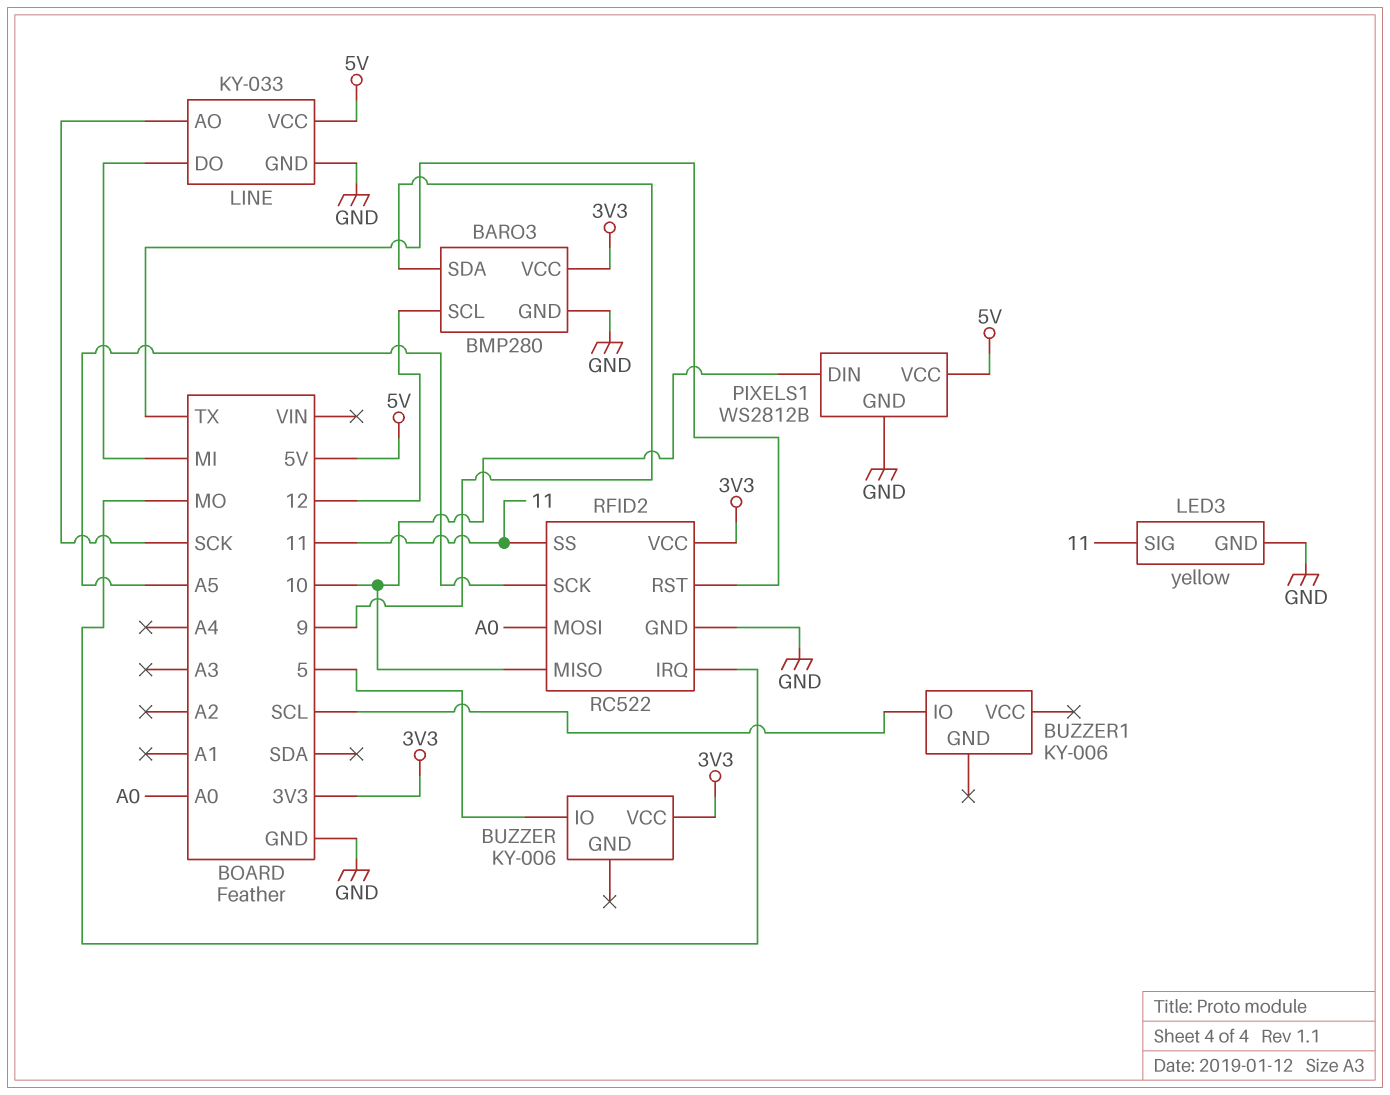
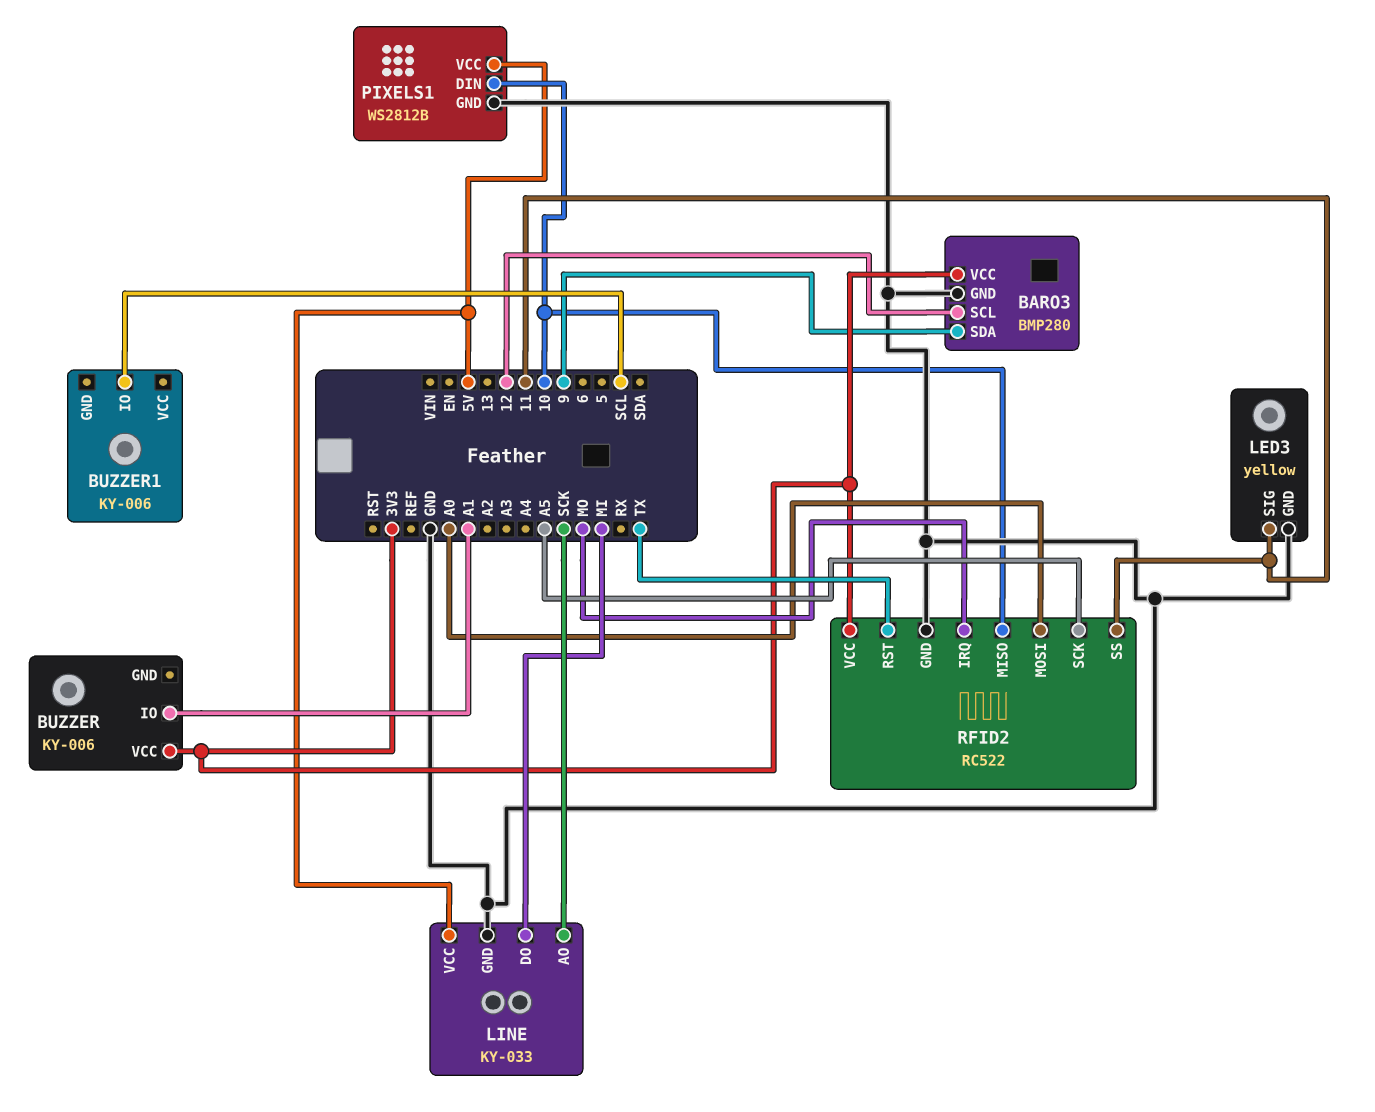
BUZZER pin IO: 5 -> A1

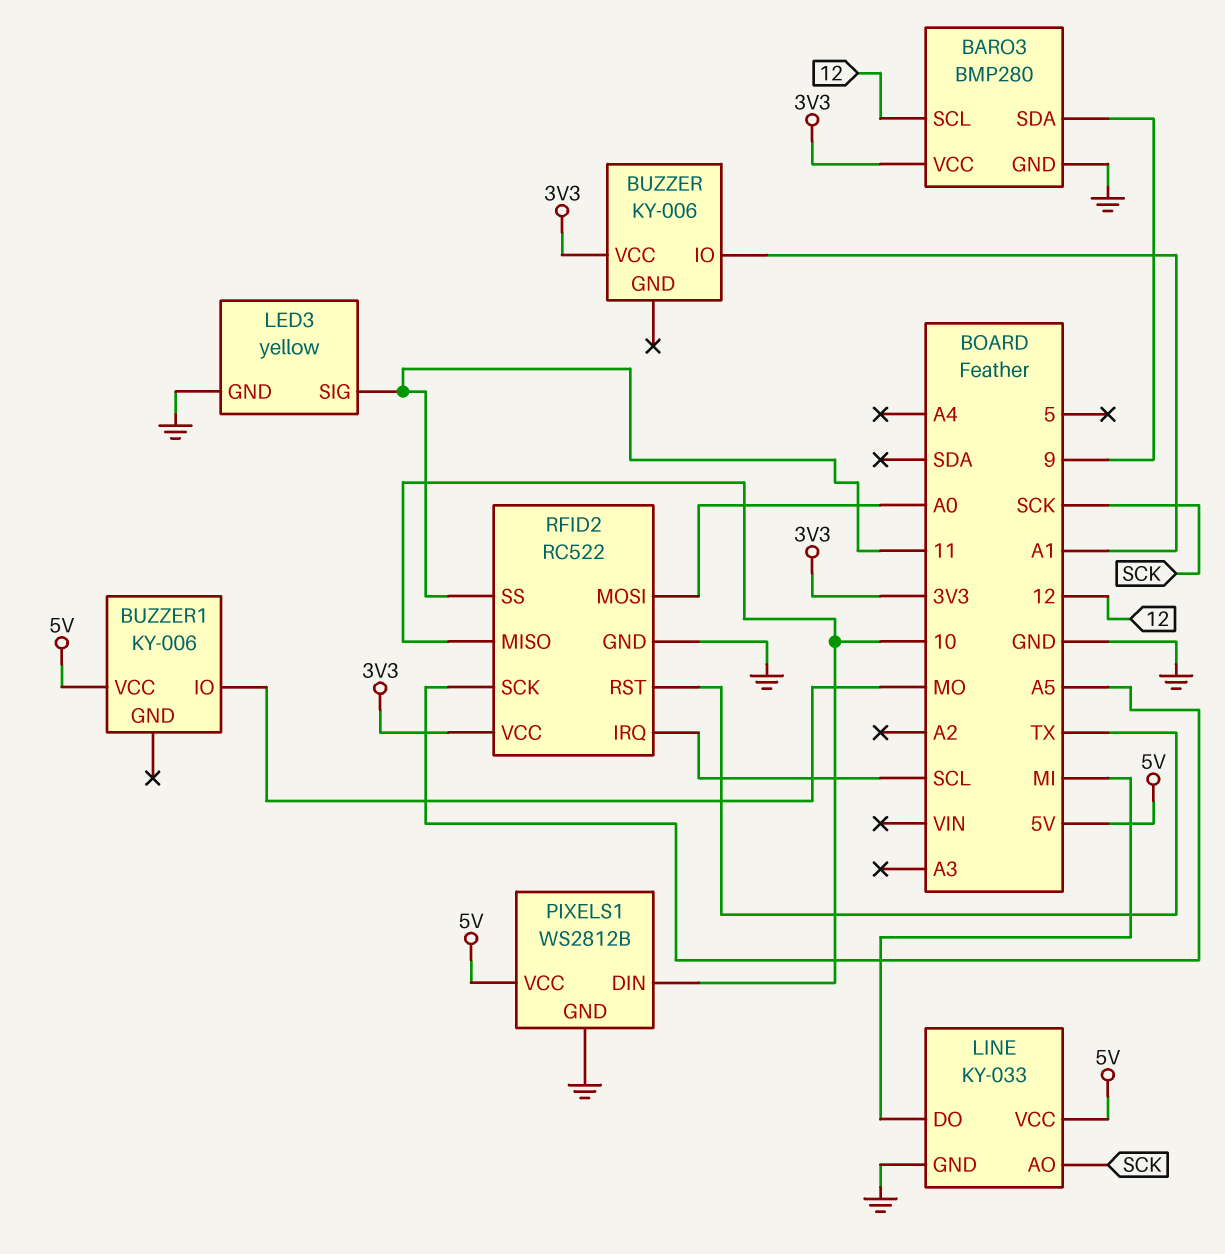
BUZZER1 pin IO: SCL -> MO
BUZZER1 pin VCC: none -> 5V
RFID2 pin IRQ: MO -> SCL

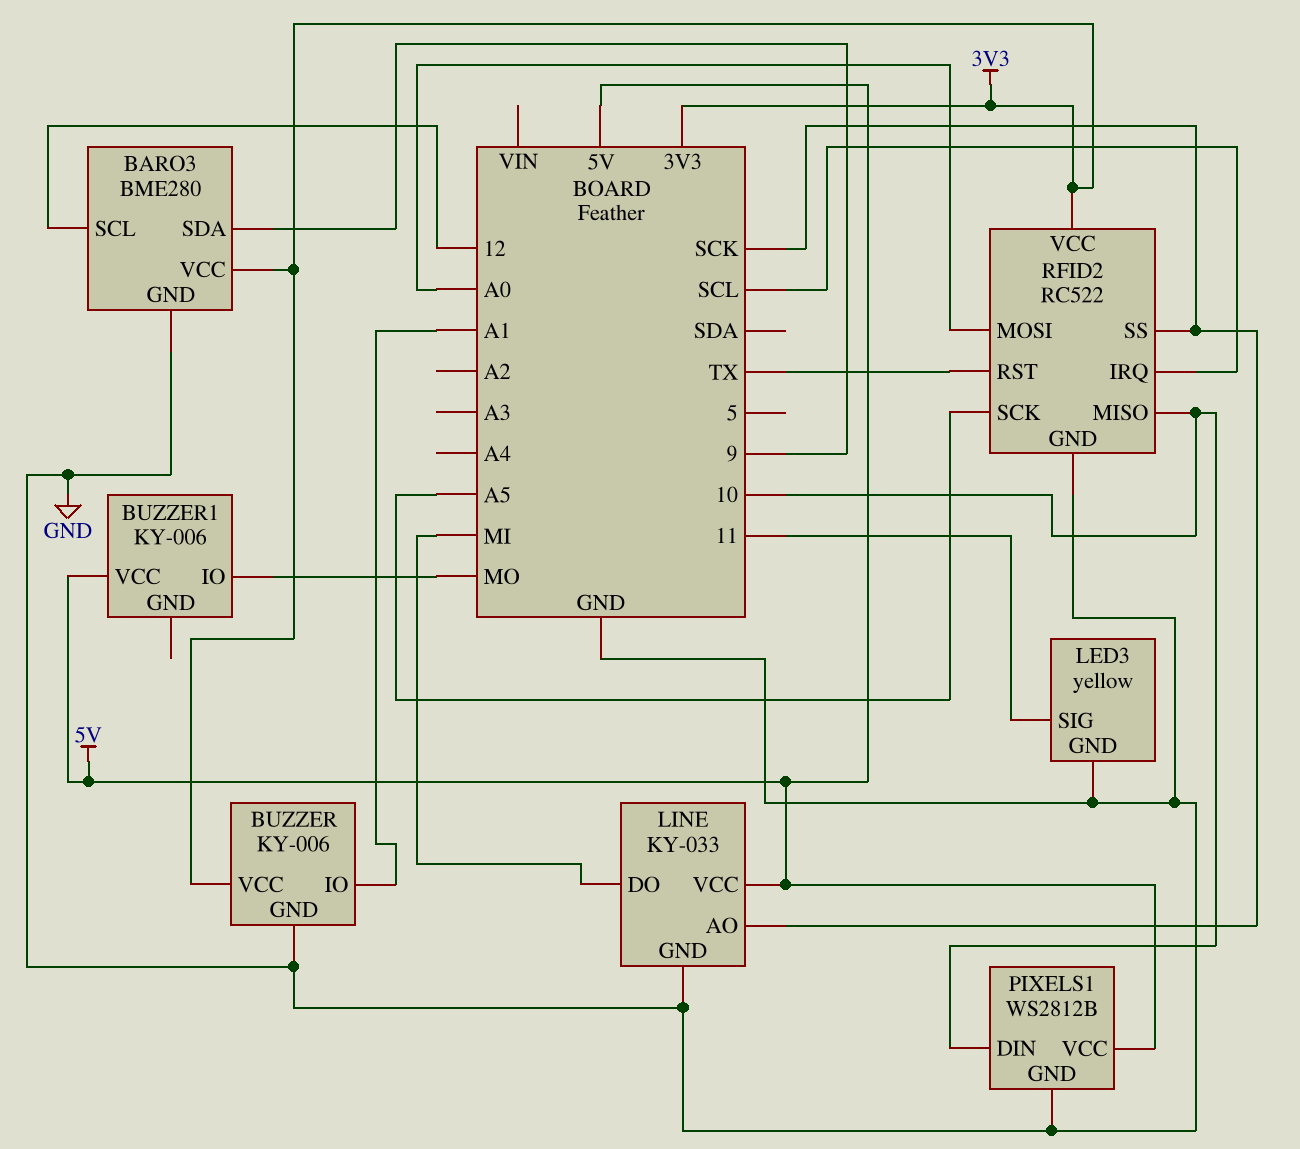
BARO3: BMP280 -> BME280
BUZZER pin GND: none -> GND
RFID2 pin SS: 11 -> SCK

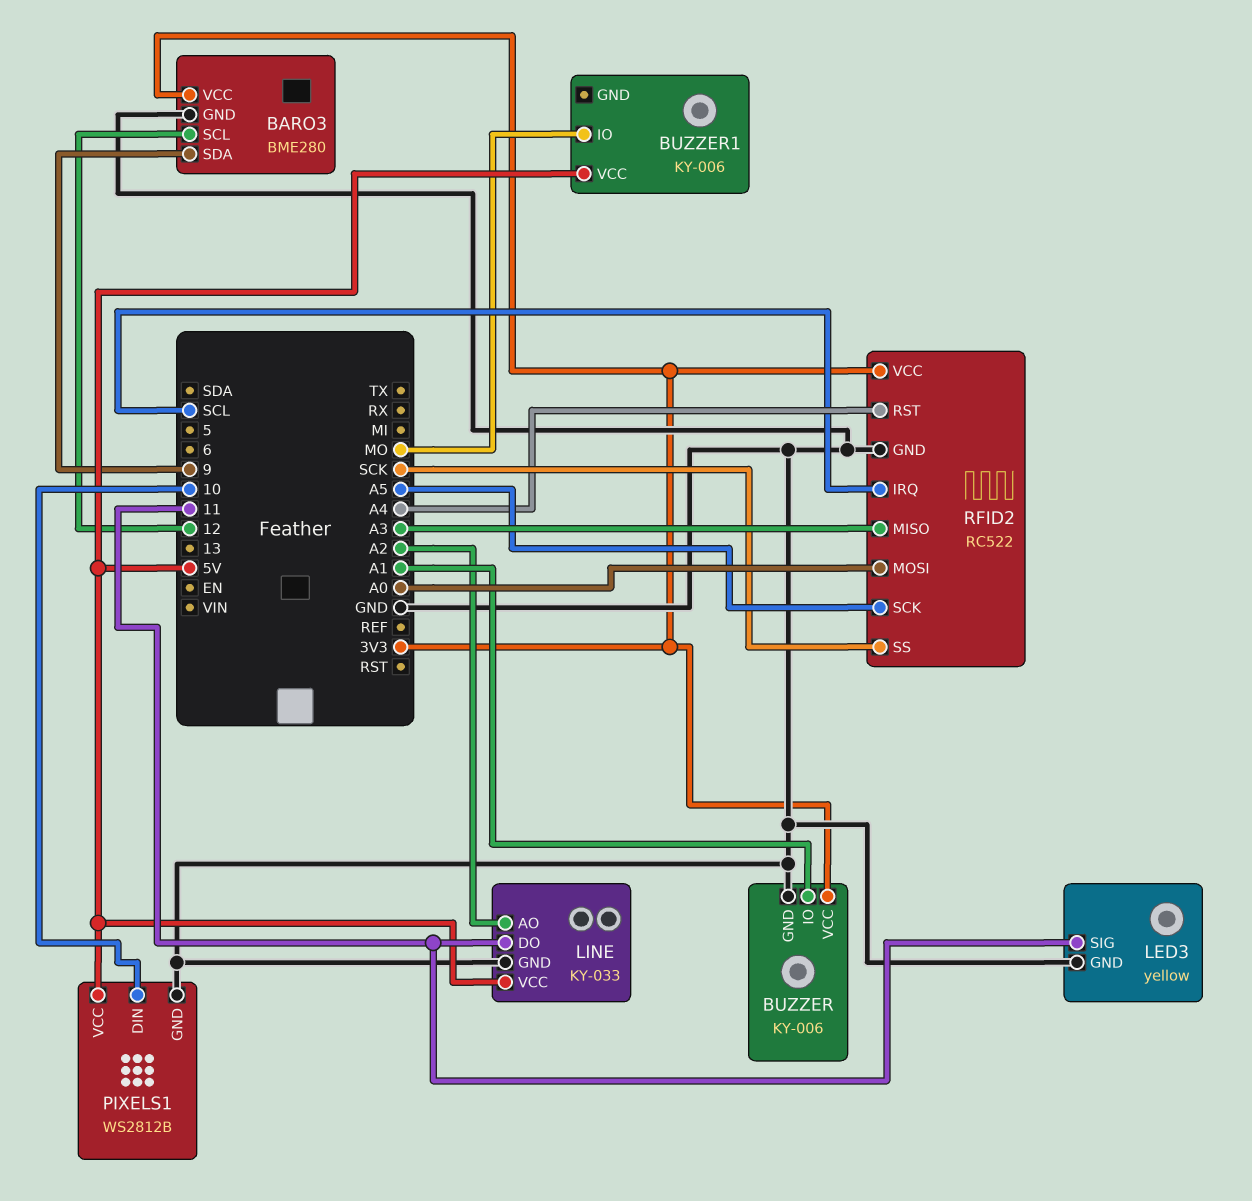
LINE pin AO: SCK -> A2
LINE pin DO: MI -> 11
RFID2 pin MISO: 10 -> A3
RFID2 pin RST: TX -> A4

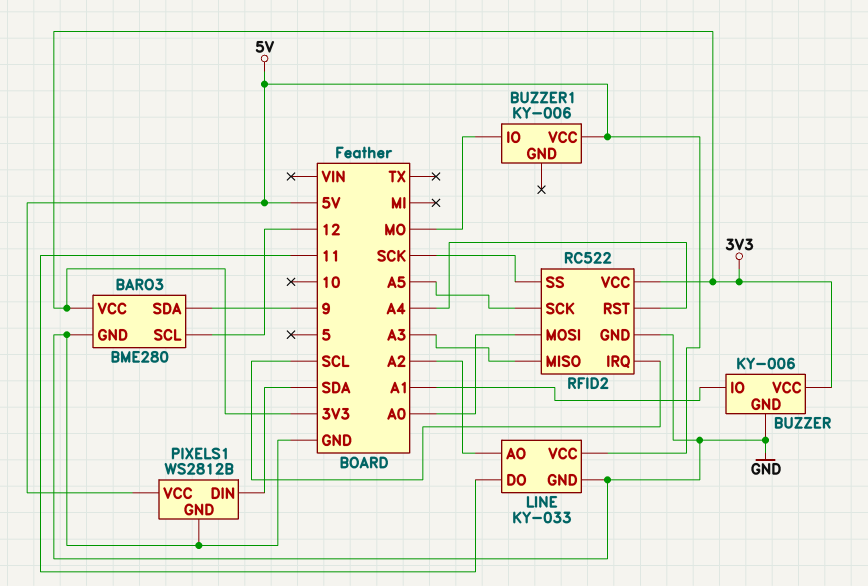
LED3: yellow -> none
LED3 pin GND: GND -> none
LED3 pin SIG: 11 -> none
PIXELS1 pin DIN: 10 -> SDA

